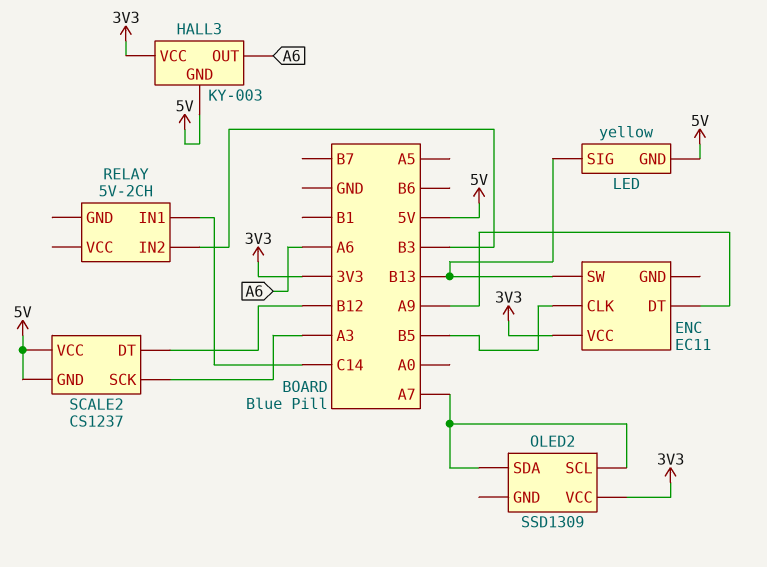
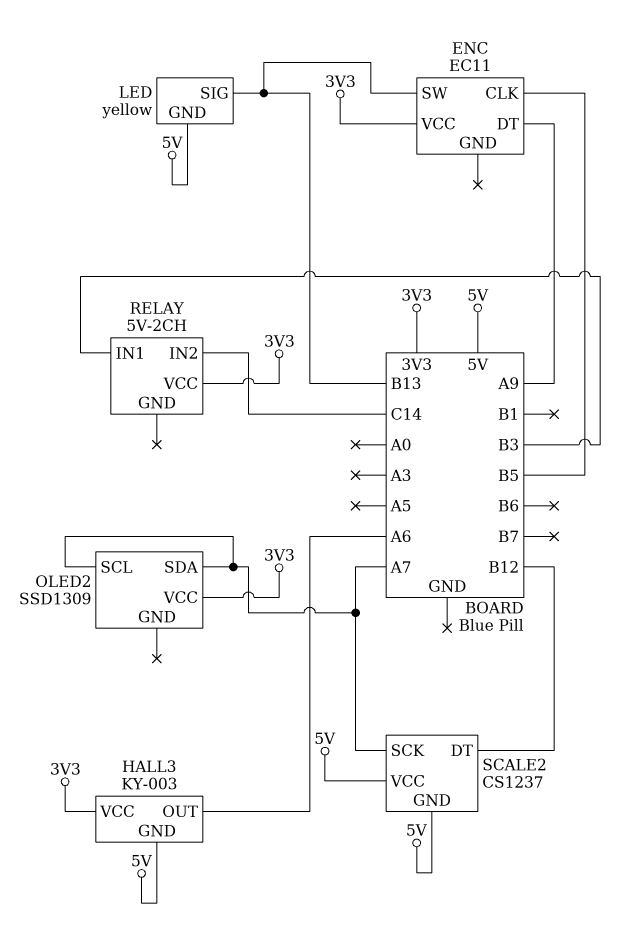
RELAY pin IN1: C14 -> B3
RELAY pin IN2: B3 -> C14
RELAY pin VCC: none -> 3V3
SCALE2 pin SCK: A3 -> A7

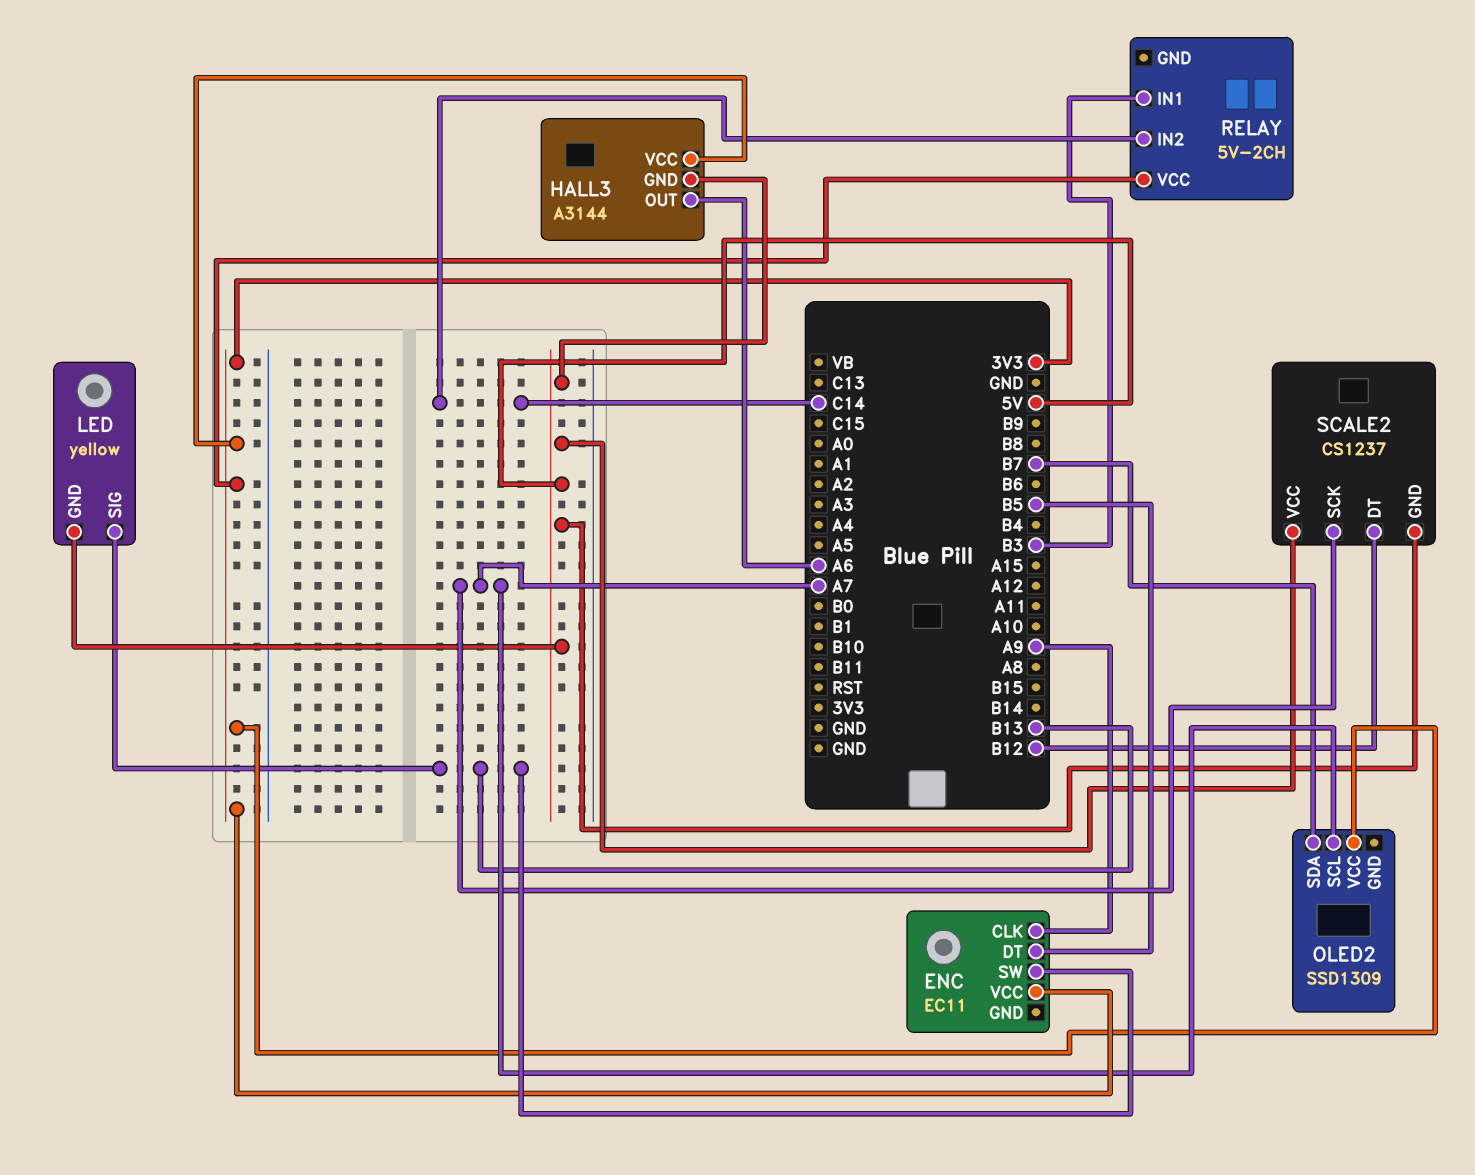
ENC pin CLK: B5 -> A9
ENC pin DT: A9 -> B5
HALL3: KY-003 -> A3144
OLED2 pin SDA: A7 -> B7

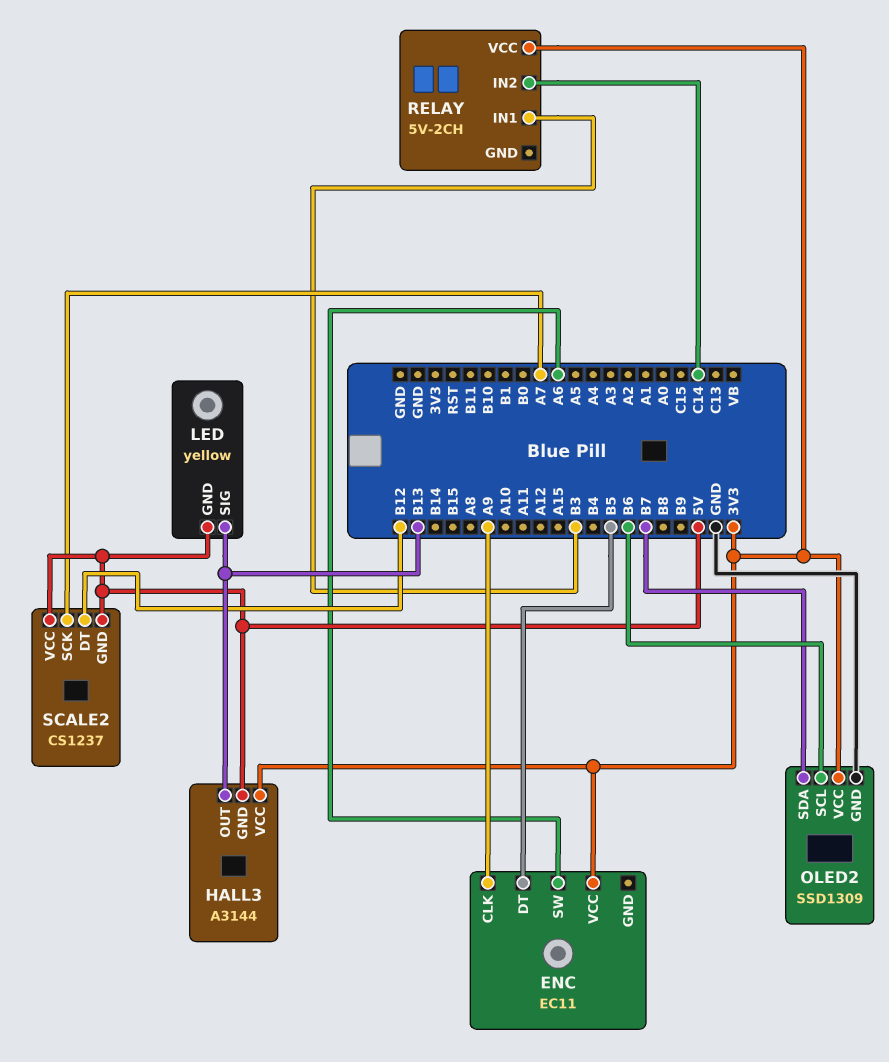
ENC pin SW: B13 -> A6
HALL3 pin OUT: A6 -> B13
OLED2 pin GND: none -> GND
OLED2 pin SCL: A7 -> B6

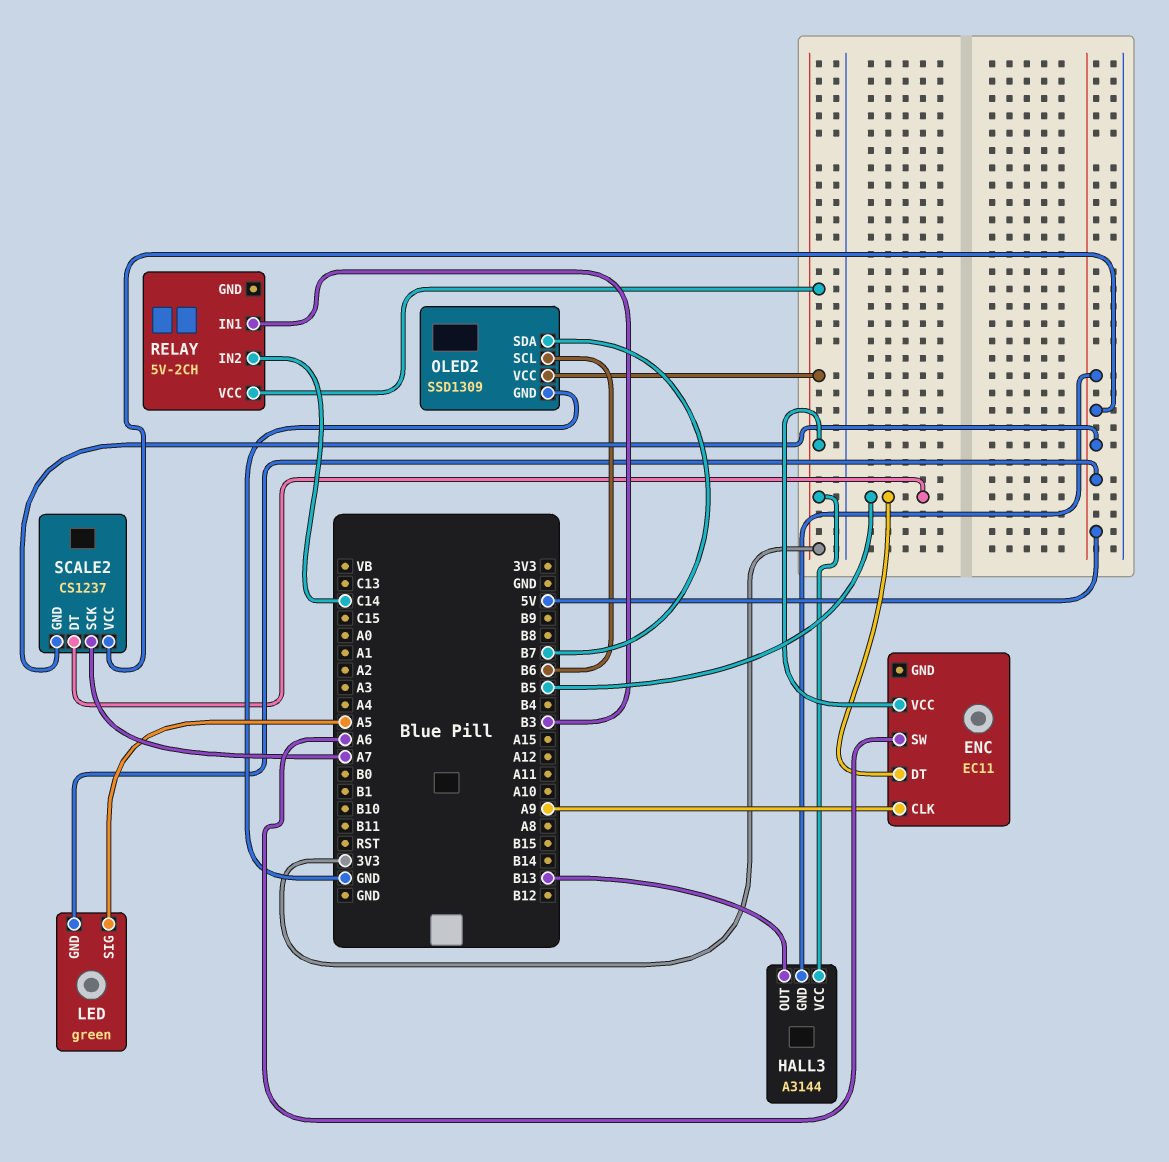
LED: yellow -> green
LED pin SIG: B13 -> A5
SCALE2 pin DT: B12 -> B5

